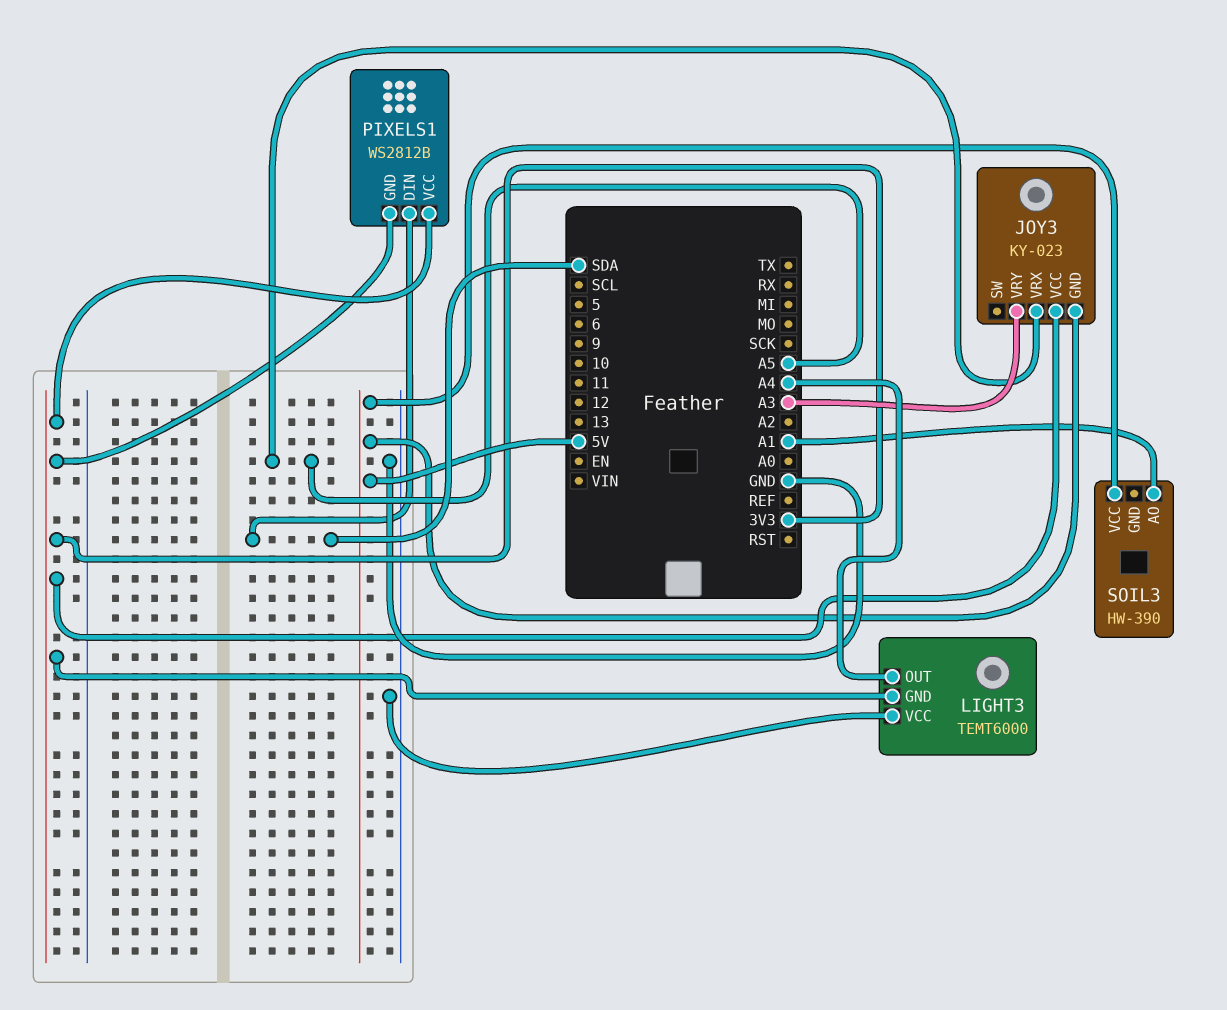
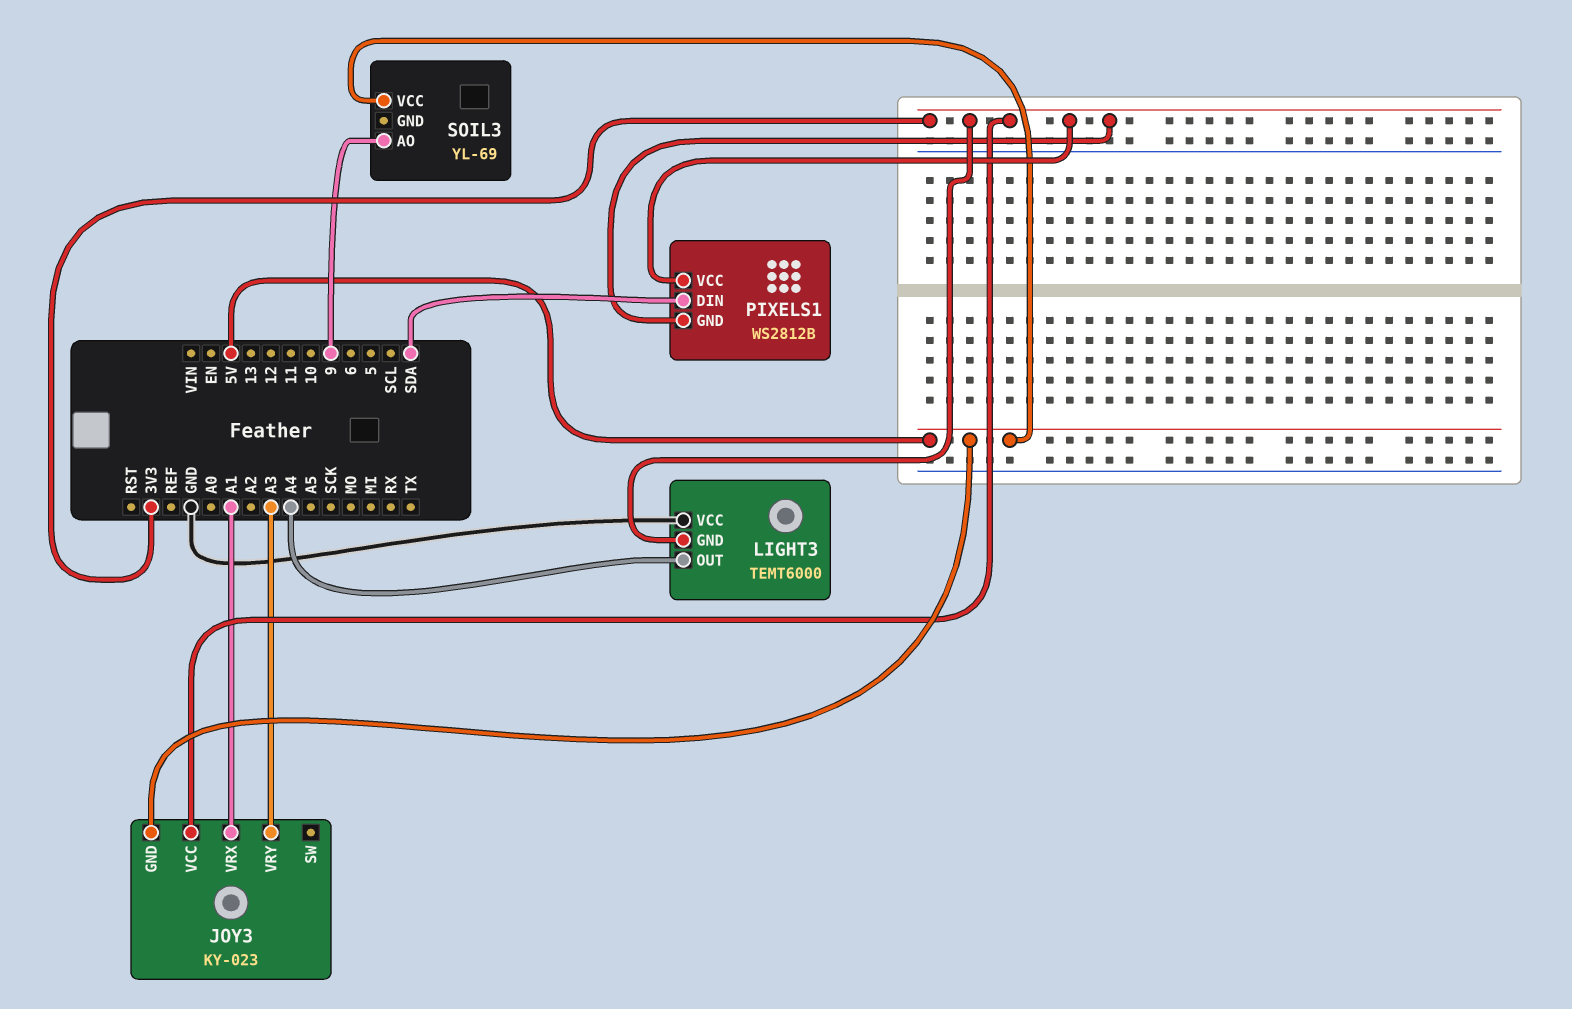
JOY3 pin VRX: A5 -> A1
SOIL3: HW-390 -> YL-69
SOIL3 pin AO: A1 -> 9

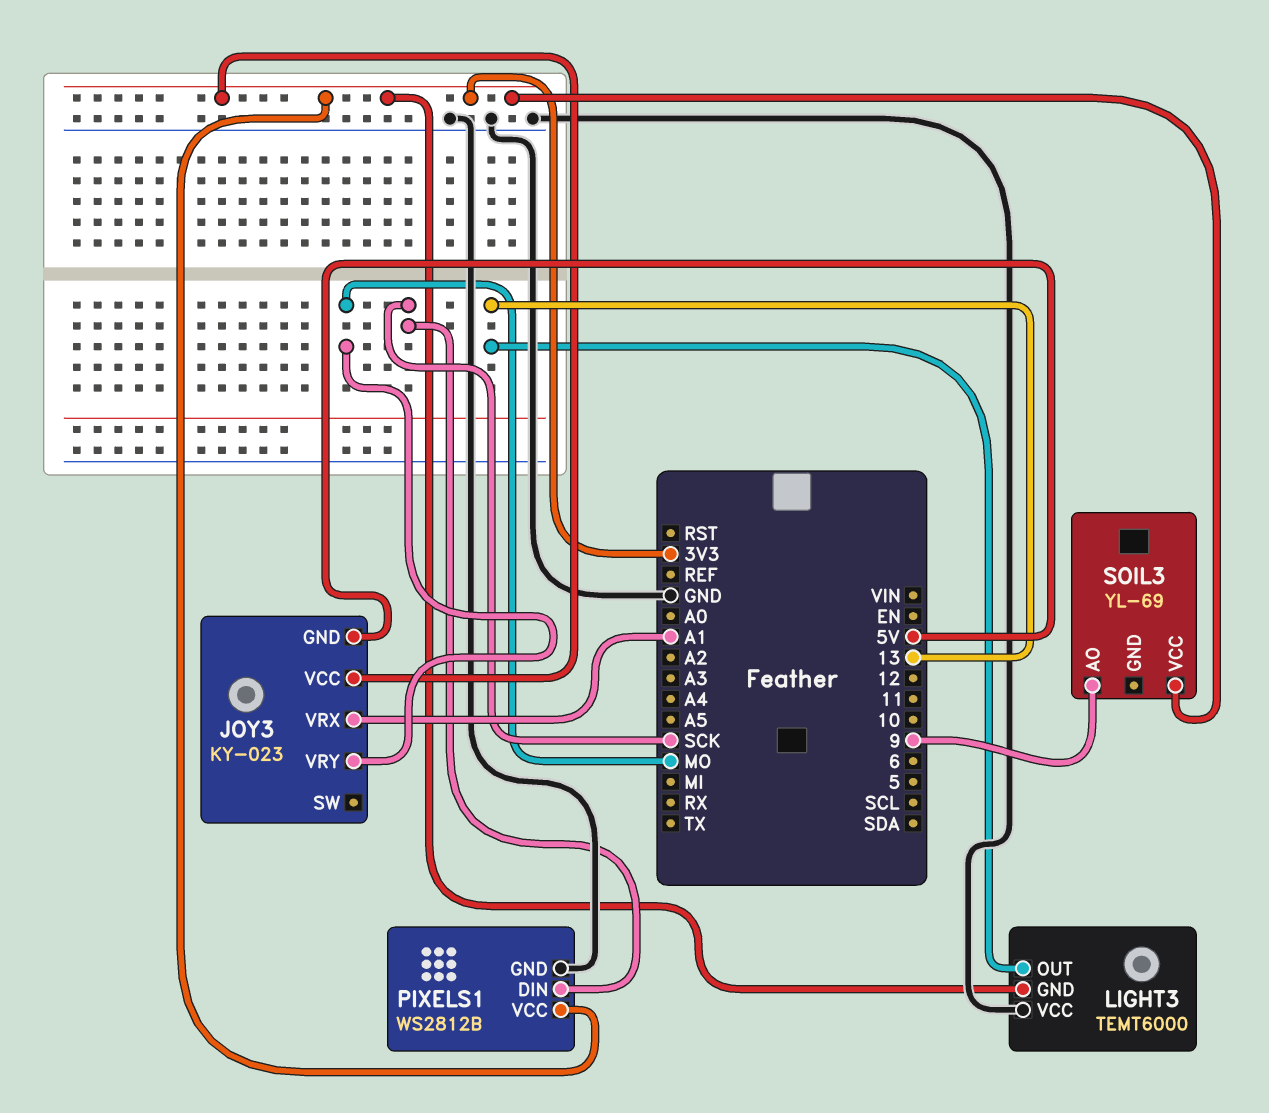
JOY3 pin VRY: A3 -> MO
LIGHT3 pin OUT: A4 -> 13
PIXELS1 pin DIN: SDA -> SCK
PIXELS1 pin GND: 3V3 -> GND
SOIL3 pin VCC: 5V -> 3V3

